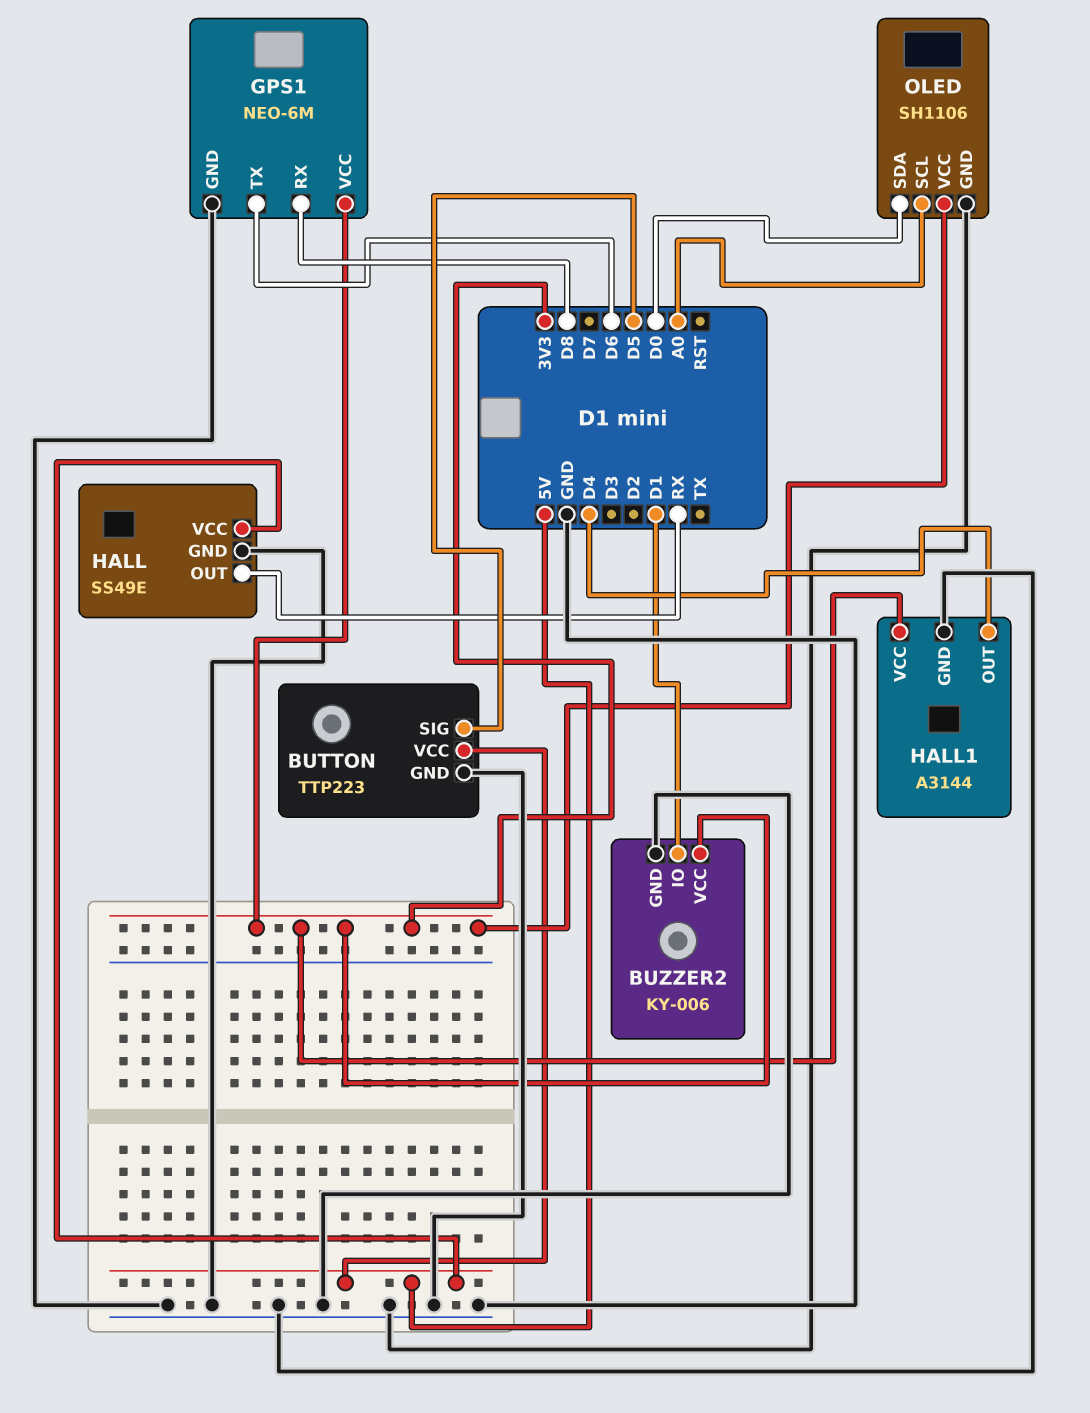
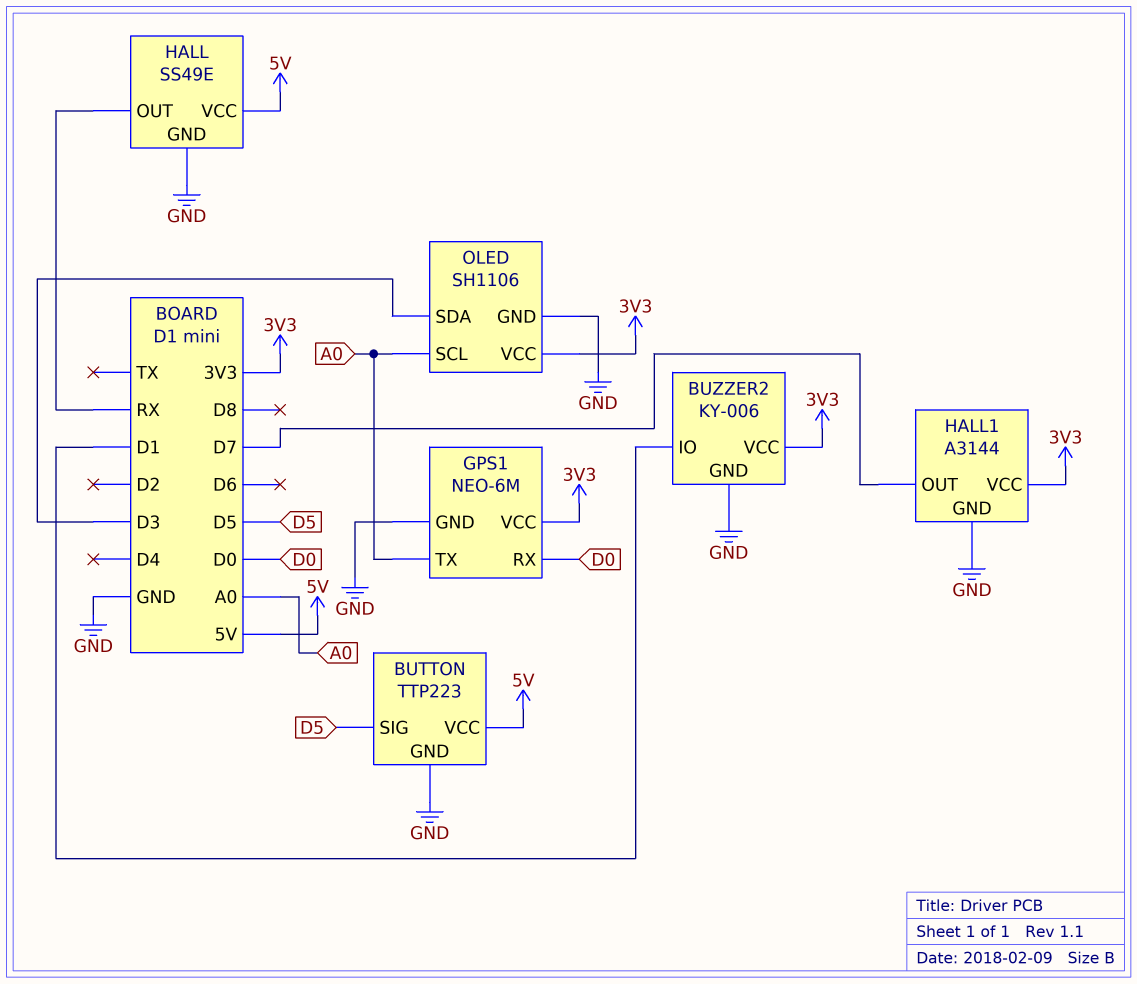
GPS1 pin RX: D8 -> D0
GPS1 pin TX: D6 -> A0
HALL1 pin OUT: D4 -> D7
OLED pin SDA: D0 -> D3

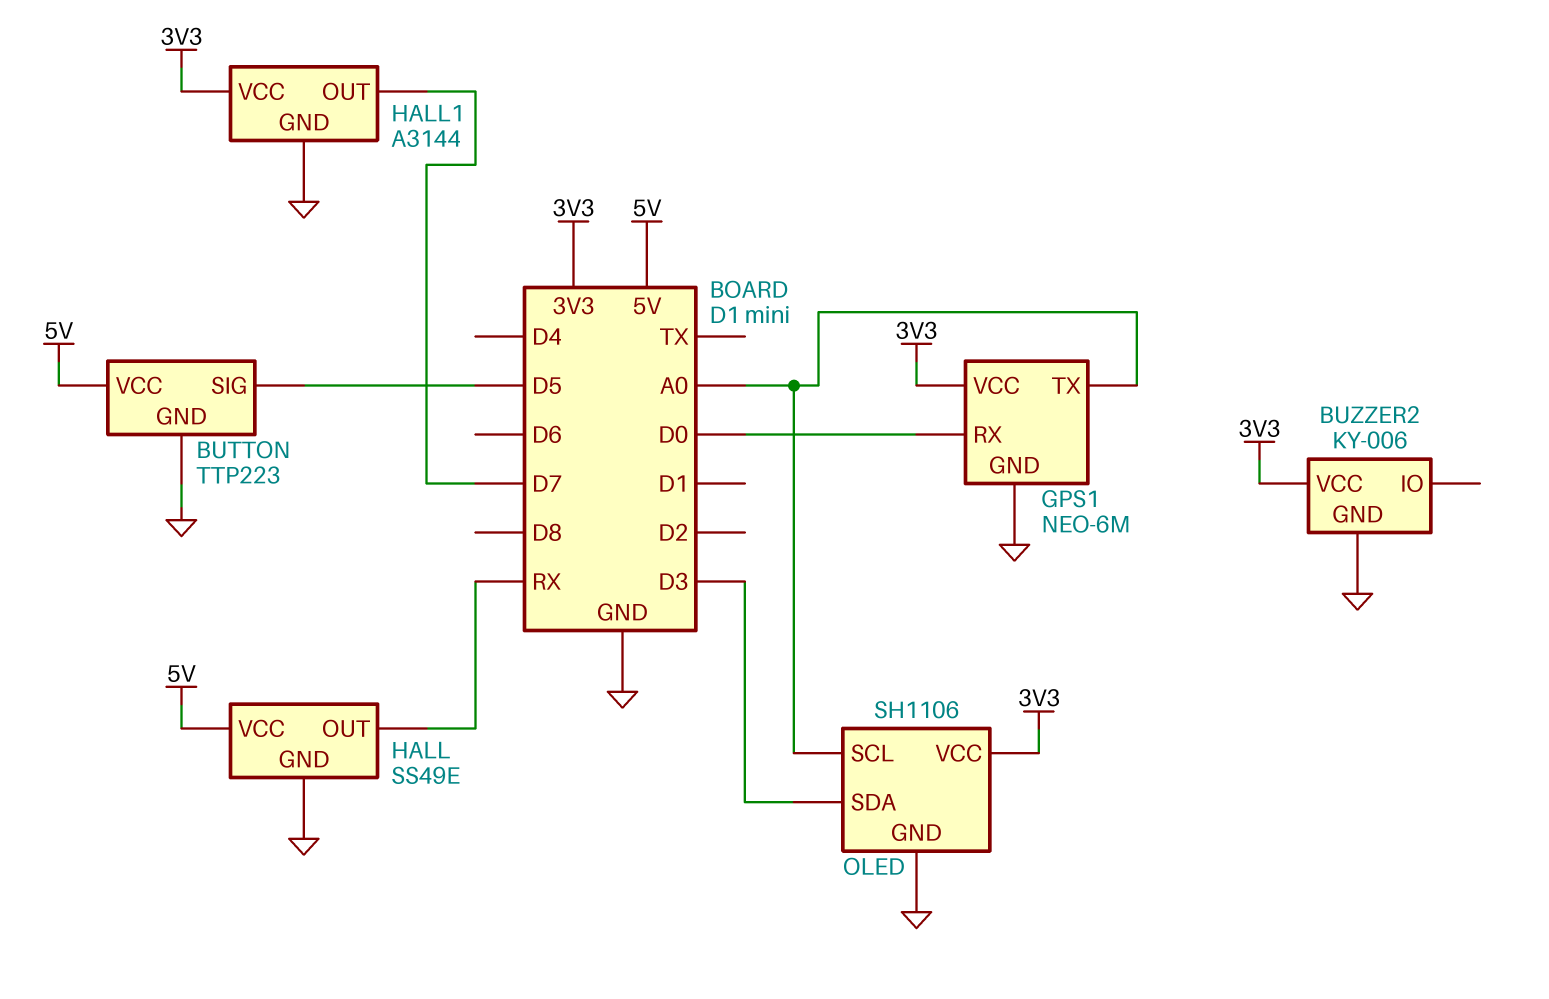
BUZZER2 pin IO: D1 -> none

